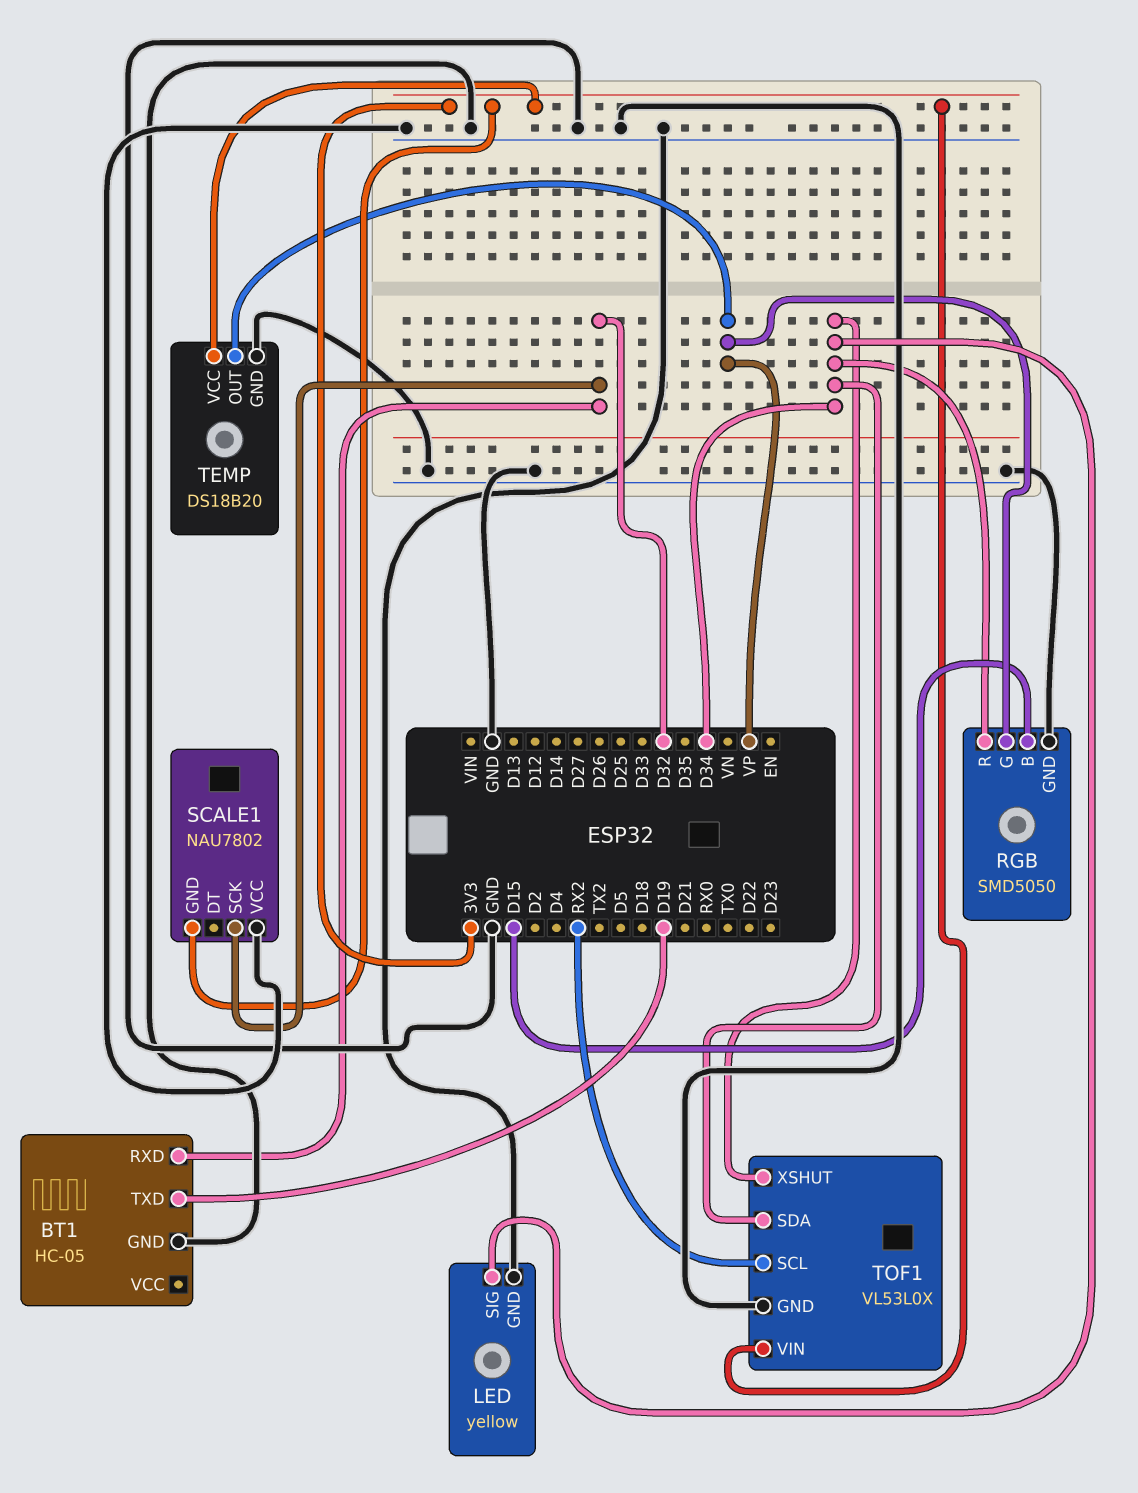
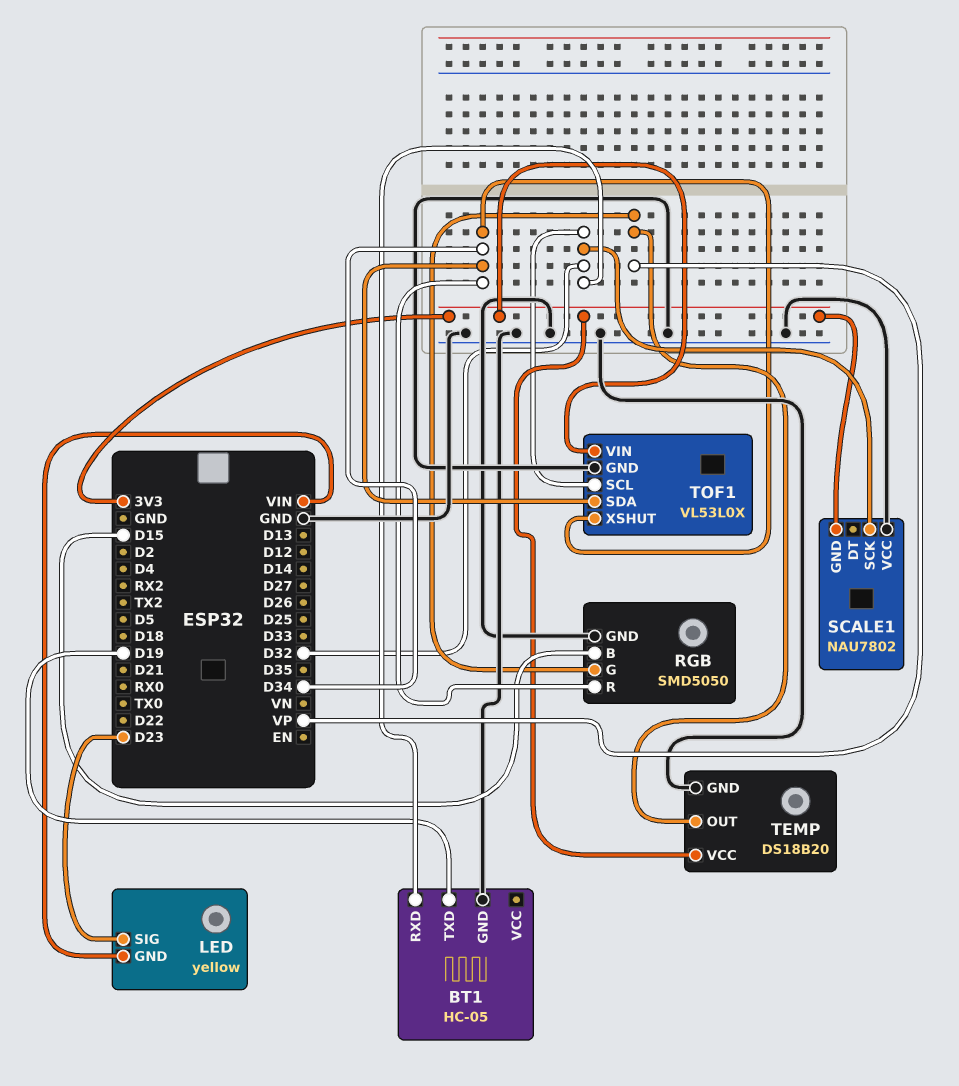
LED pin GND: GND -> VIN
LED pin SIG: D34 -> D23
TOF1 pin SCL: RX2 -> D32

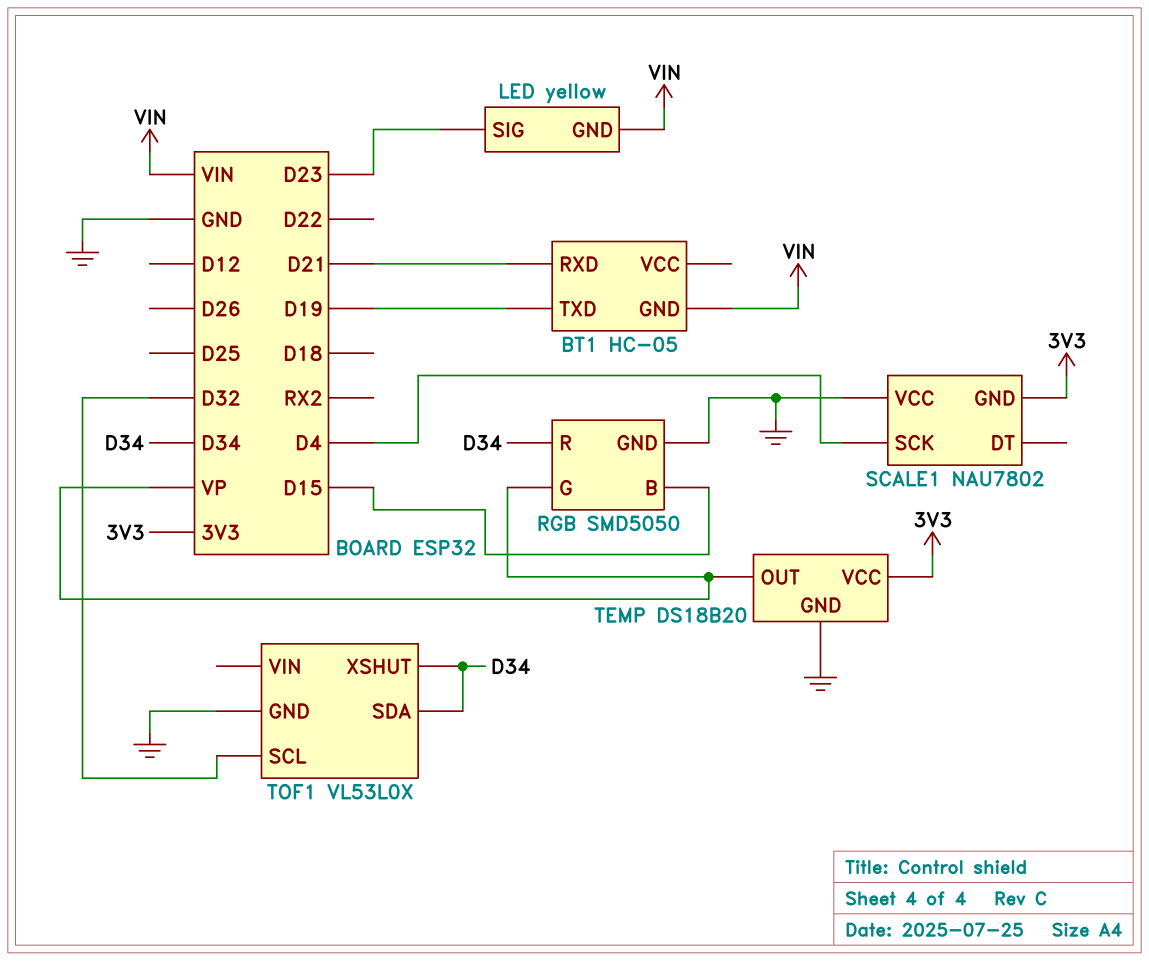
BT1 pin GND: GND -> VIN
BT1 pin RXD: D32 -> D21
SCALE1 pin SCK: D32 -> D4
TOF1 pin VIN: 3V3 -> none

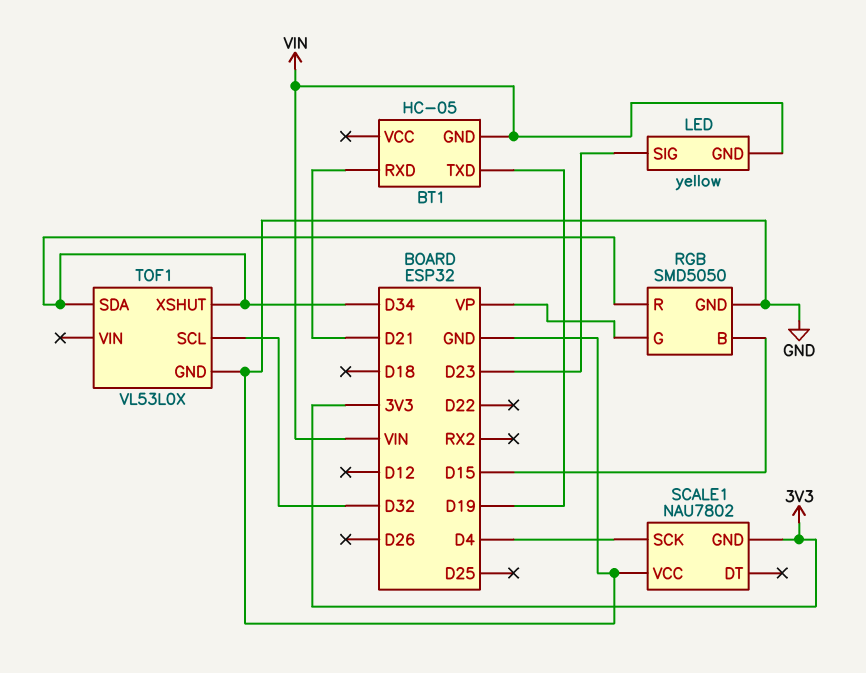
TEMP: DS18B20 -> none
TEMP pin GND: GND -> none
TEMP pin OUT: VP -> none
TEMP pin VCC: 3V3 -> none

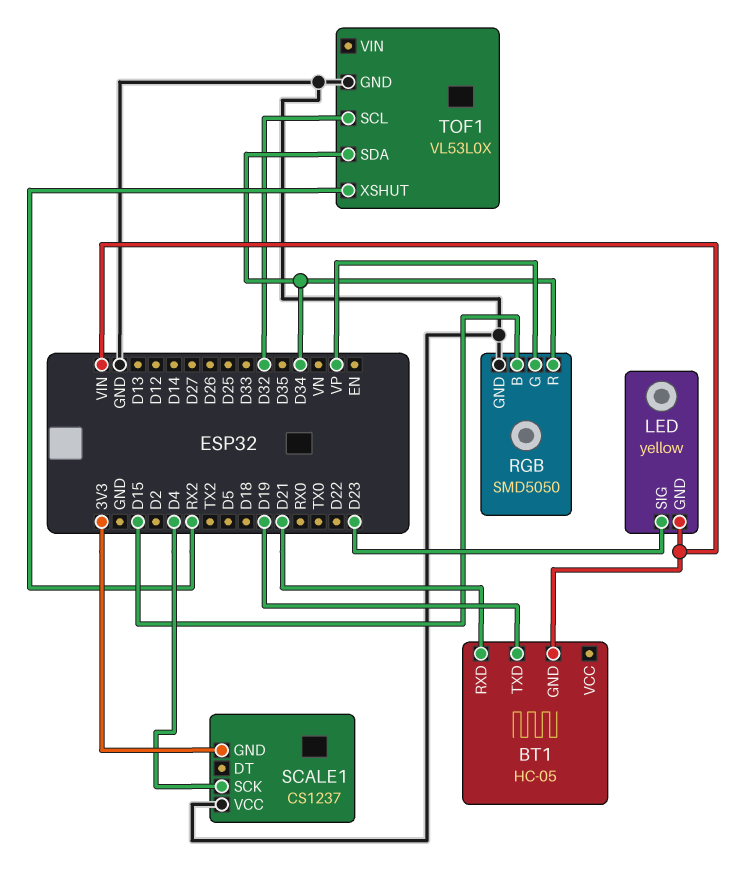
SCALE1: NAU7802 -> CS1237
TOF1 pin XSHUT: D34 -> RX2

